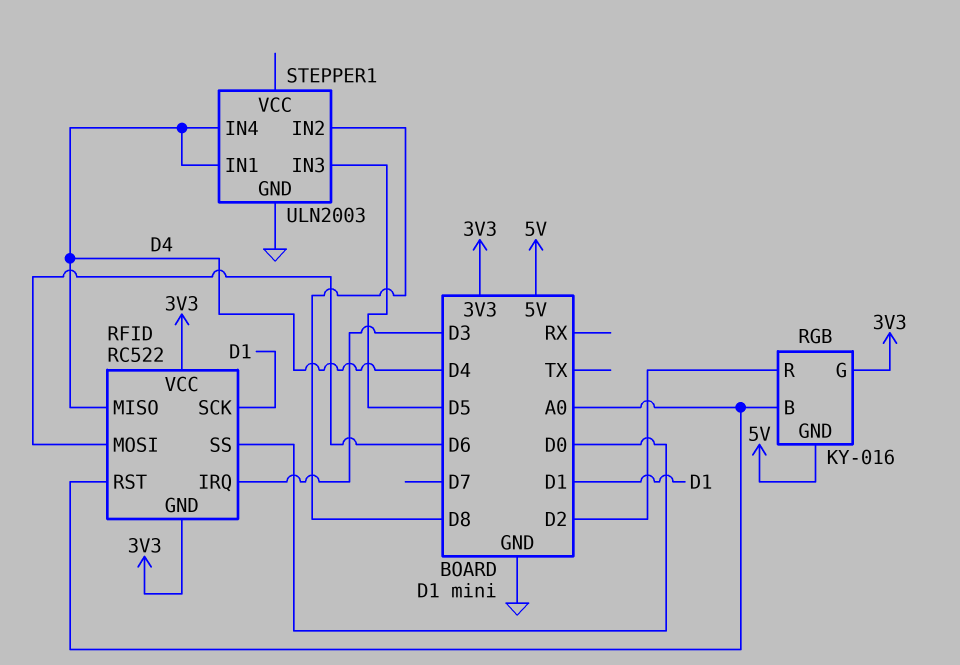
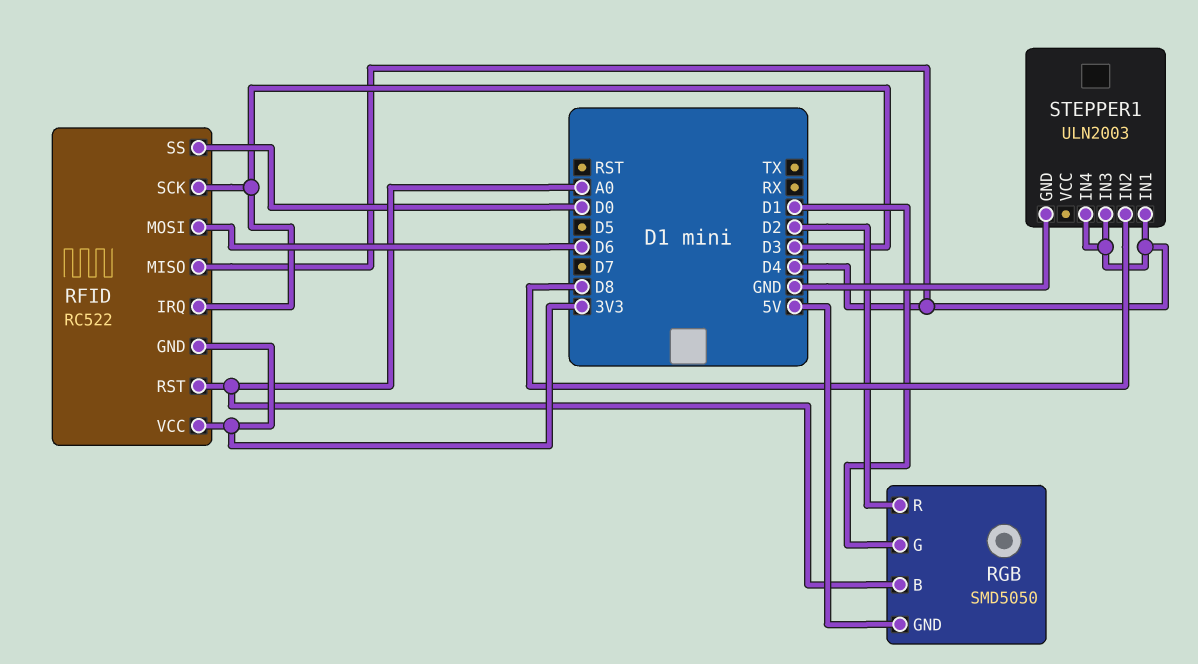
RFID pin SCK: D1 -> D3
RGB: KY-016 -> SMD5050
RGB pin G: 3V3 -> D1
STEPPER1 pin IN3: D5 -> D4

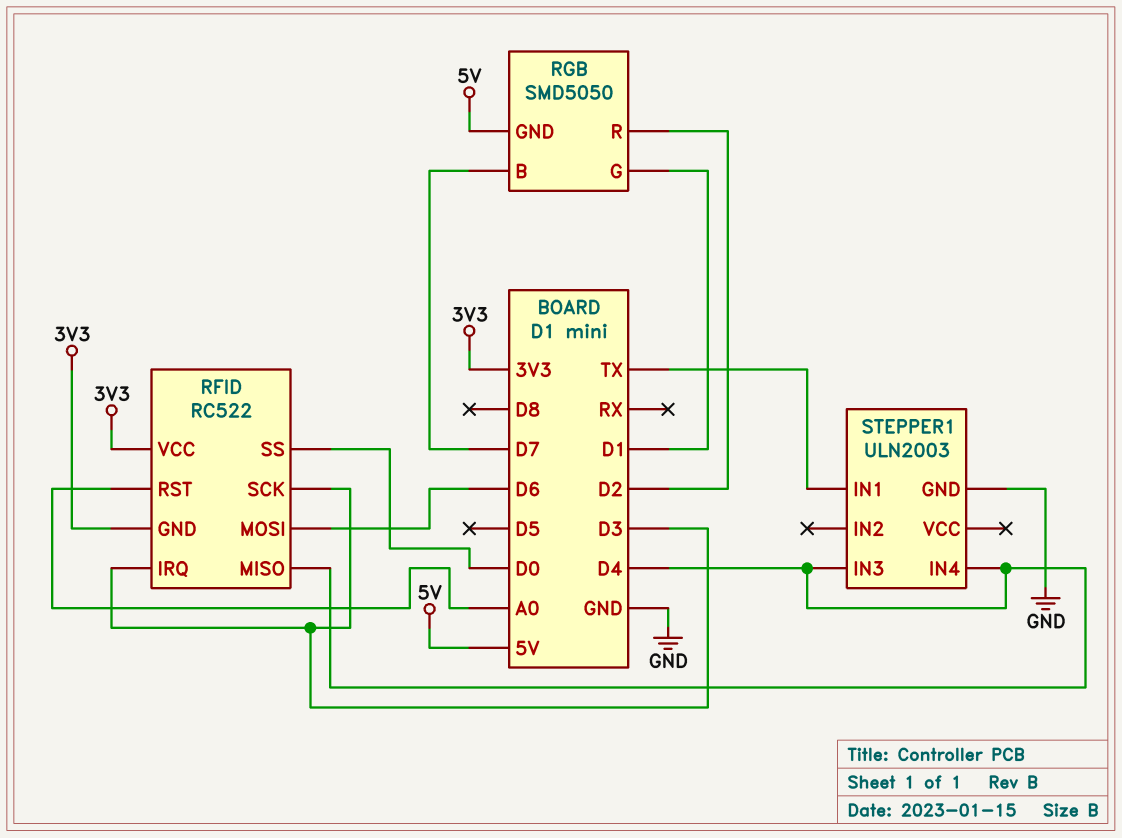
RGB pin B: A0 -> D7
STEPPER1 pin IN1: D4 -> TX
STEPPER1 pin IN2: D8 -> none

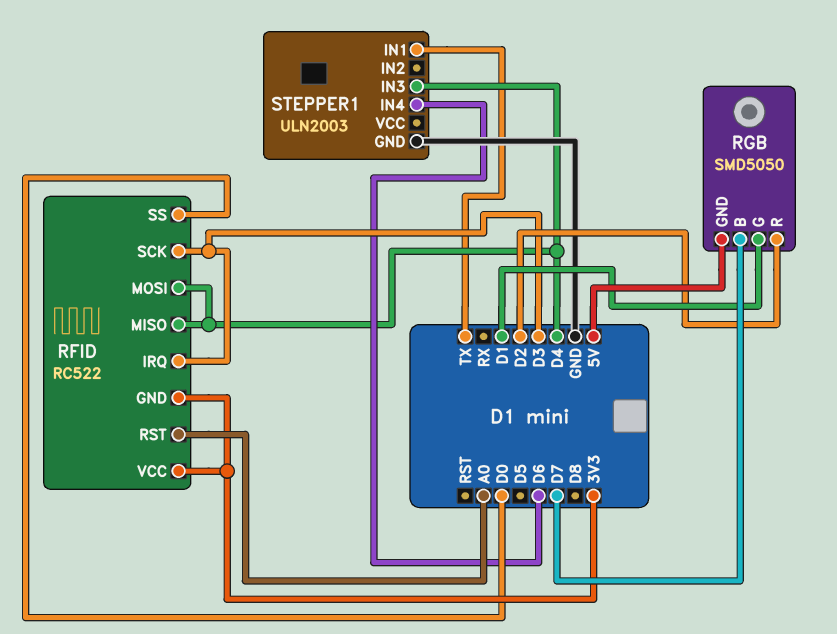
RFID pin MOSI: D6 -> D4
STEPPER1 pin IN4: D4 -> D6

